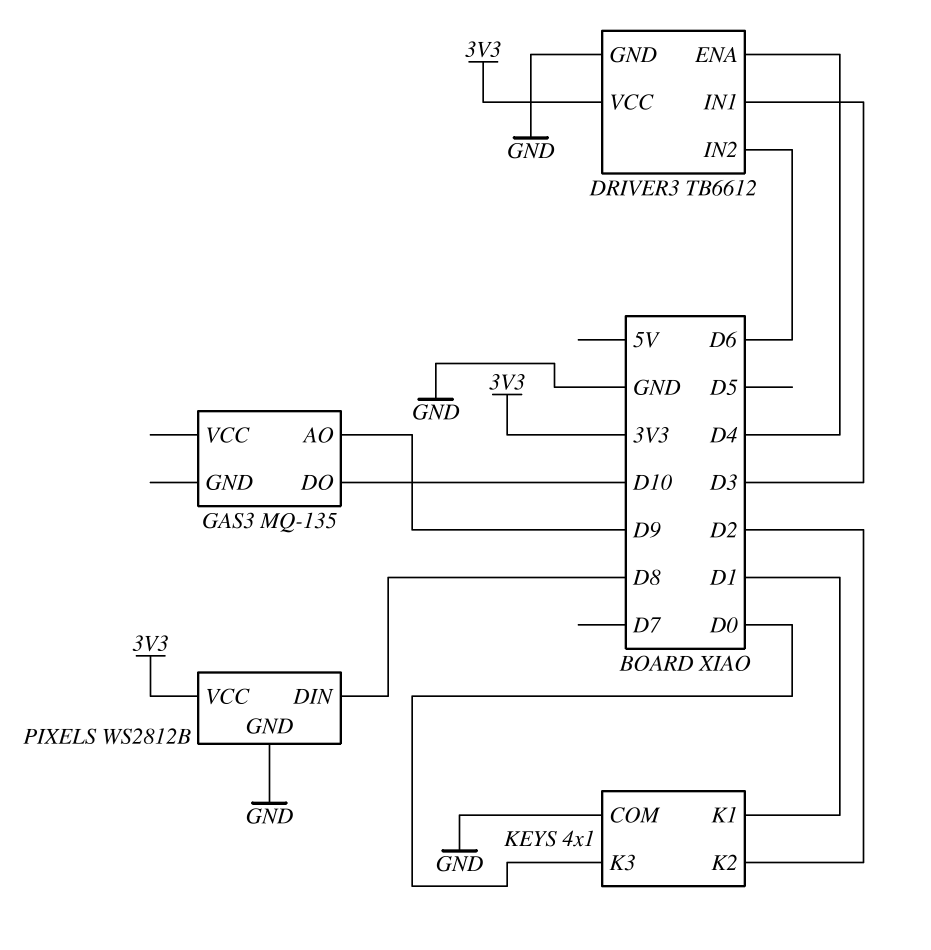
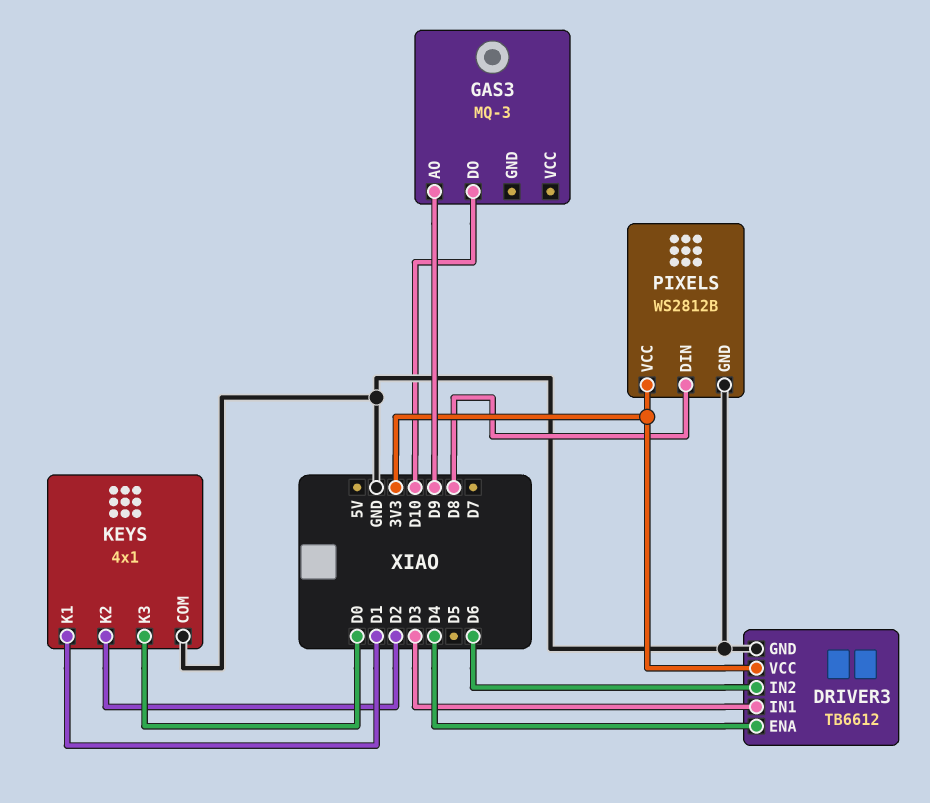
GAS3: MQ-135 -> MQ-3

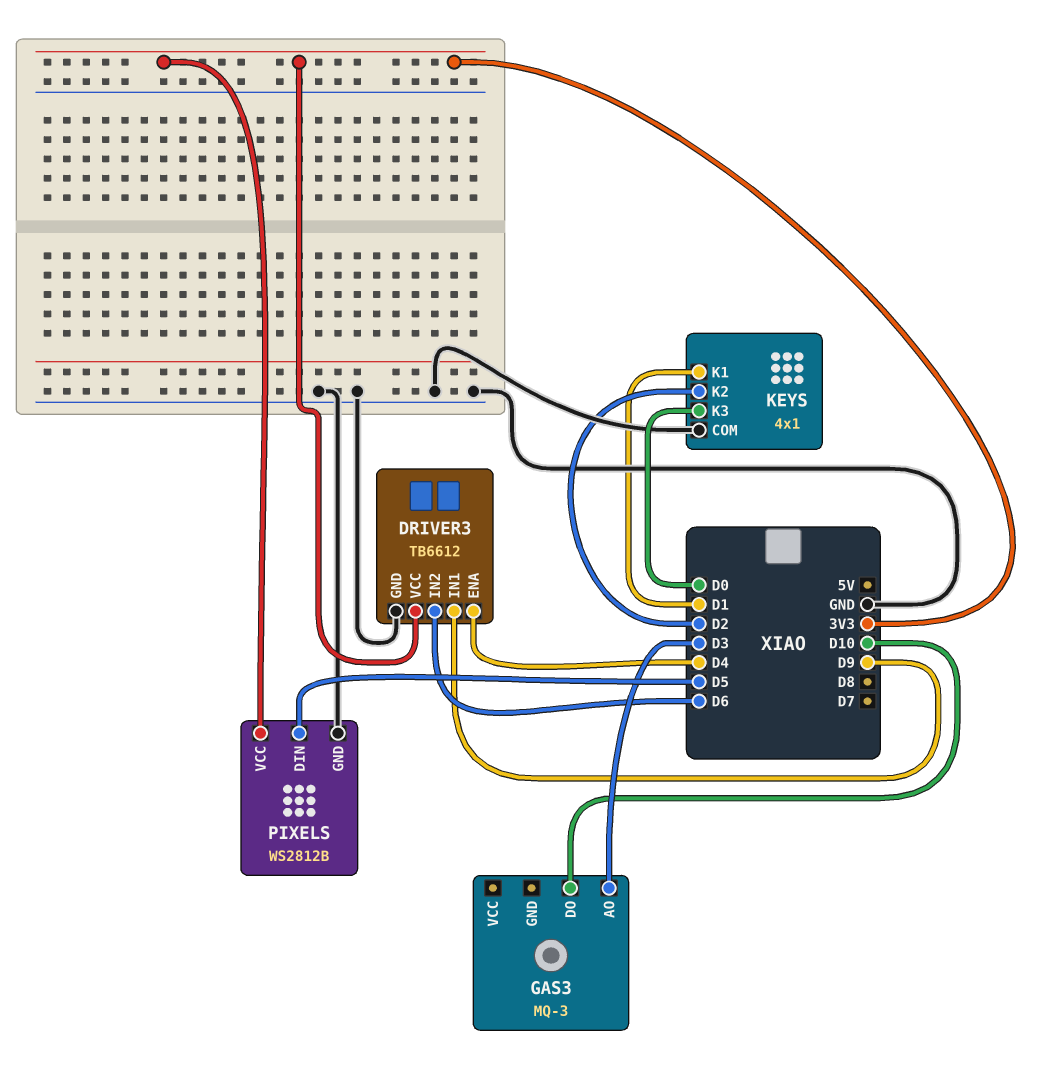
DRIVER3 pin IN1: D3 -> D9
GAS3 pin AO: D9 -> D3
PIXELS pin DIN: D8 -> D5

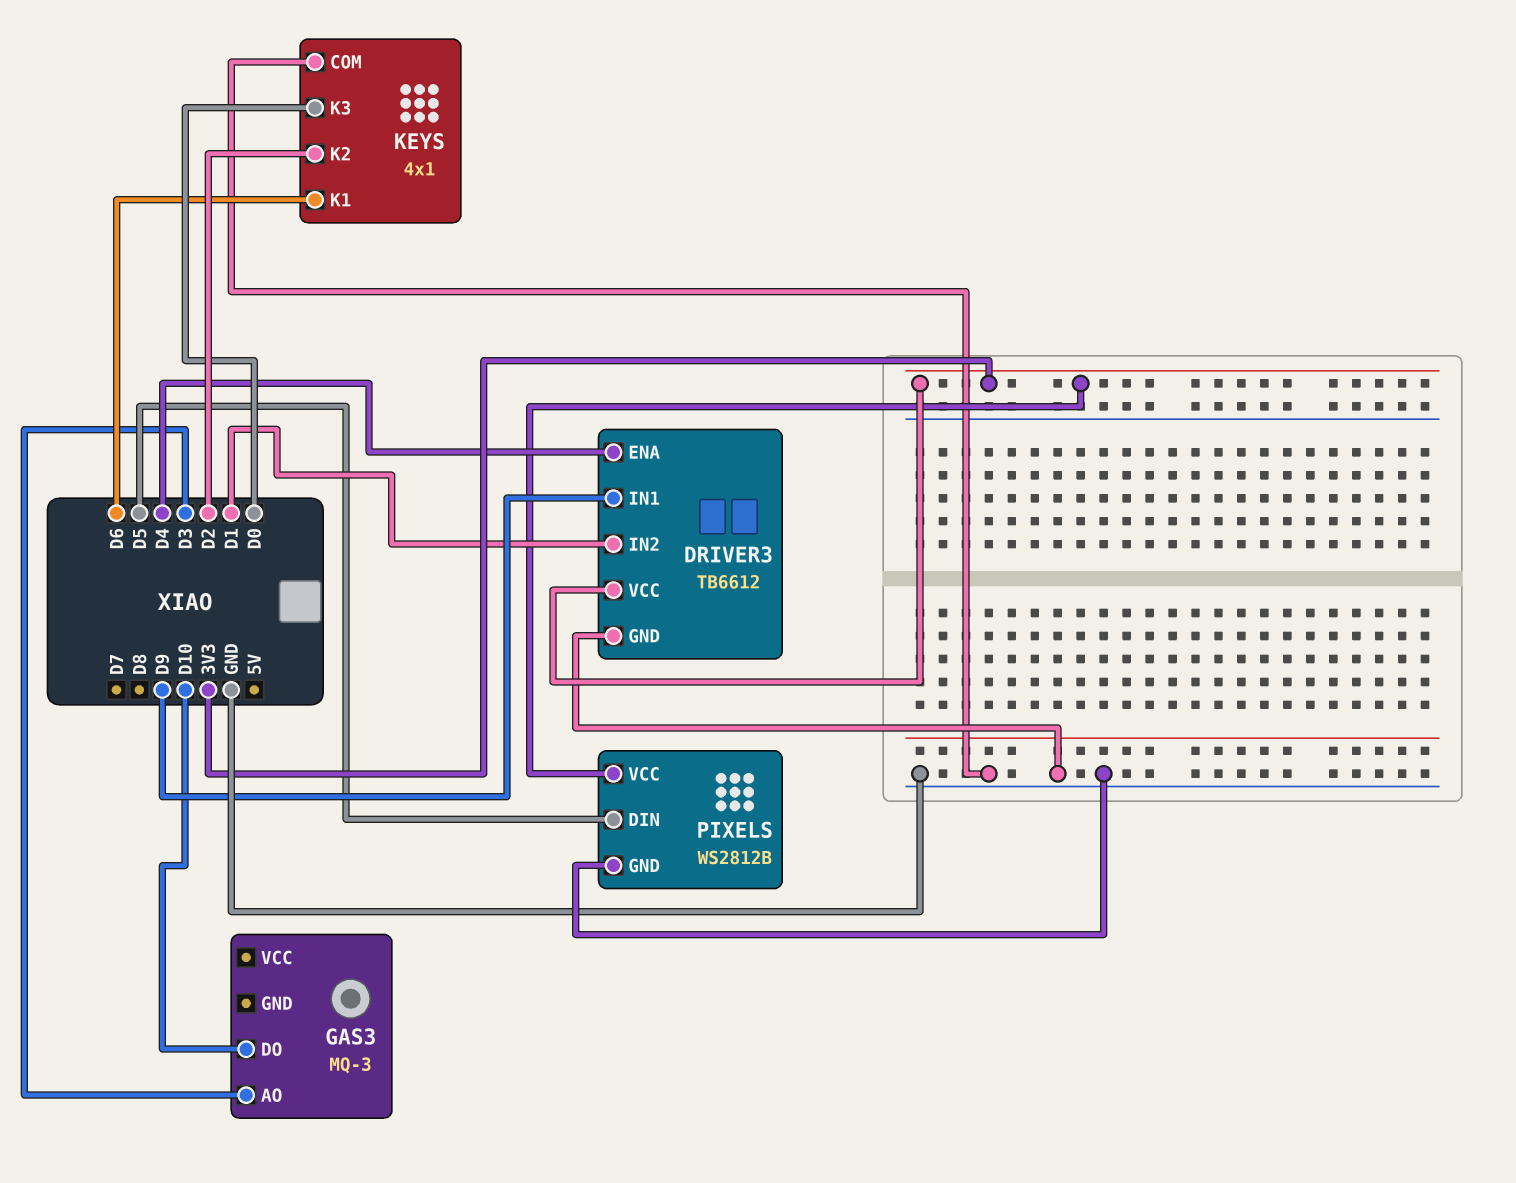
DRIVER3 pin IN2: D6 -> D1
KEYS pin K1: D1 -> D6

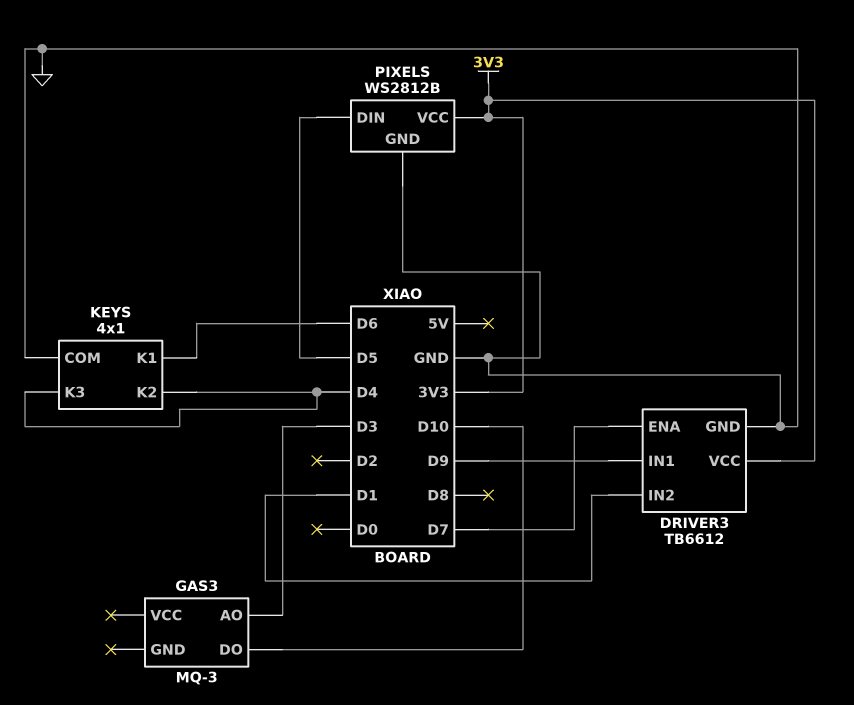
DRIVER3 pin ENA: D4 -> D7
KEYS pin K2: D2 -> D4
KEYS pin K3: D0 -> D4

